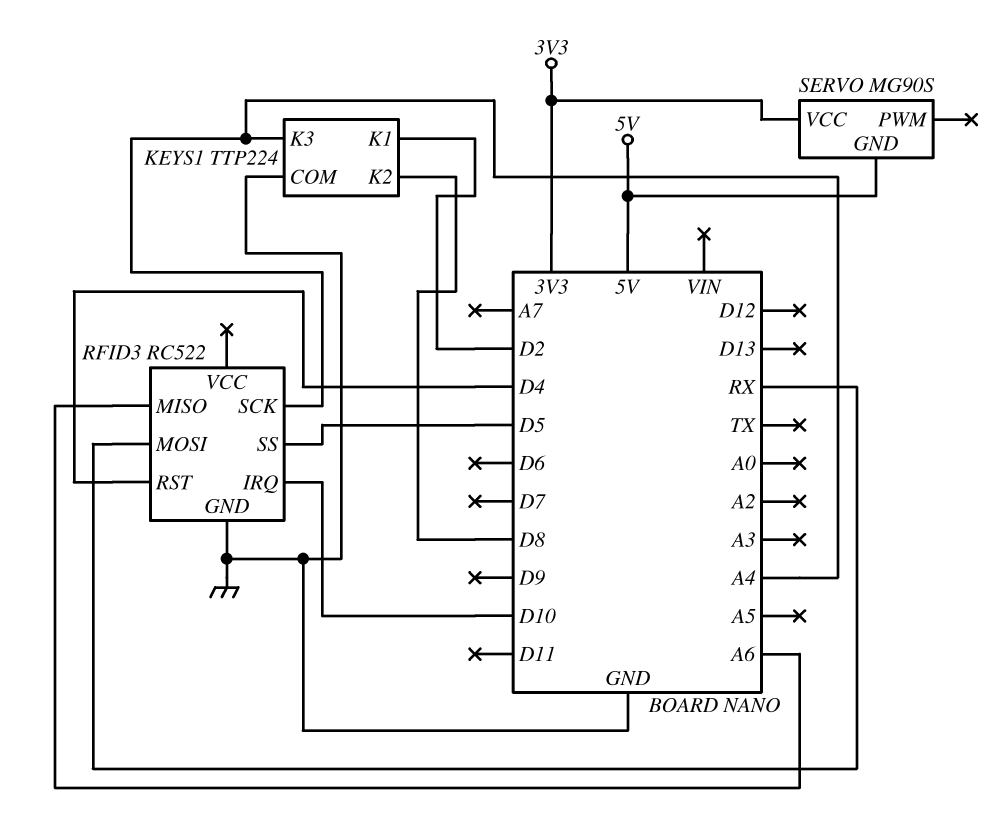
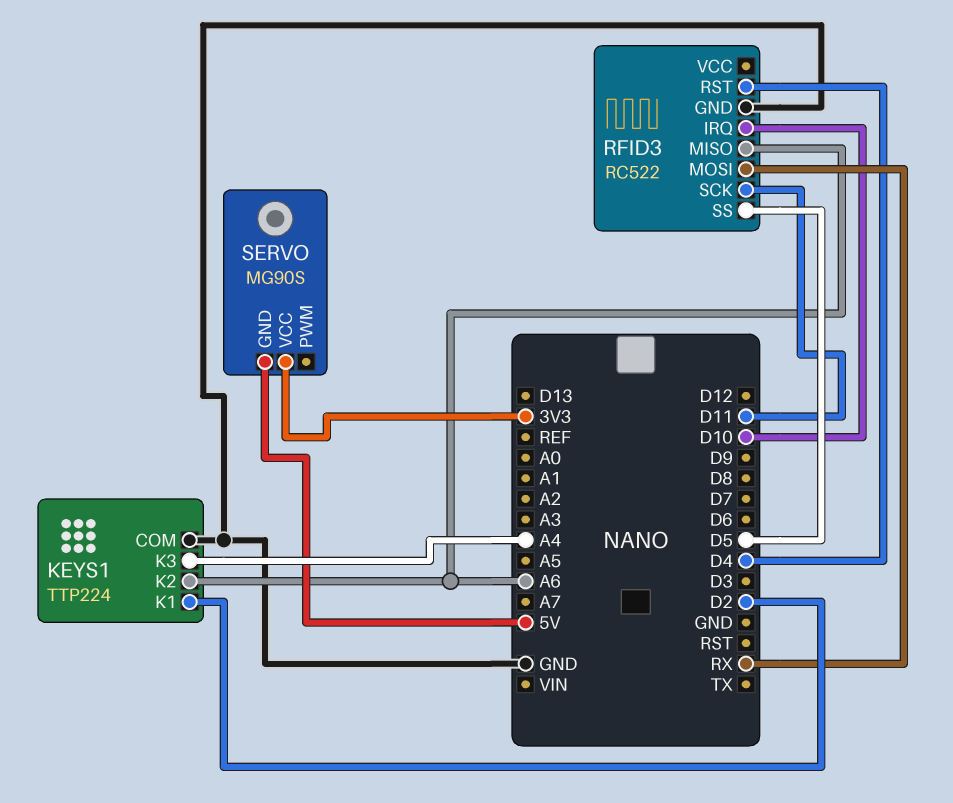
KEYS1 pin K2: D8 -> A6
RFID3 pin SCK: A4 -> D11

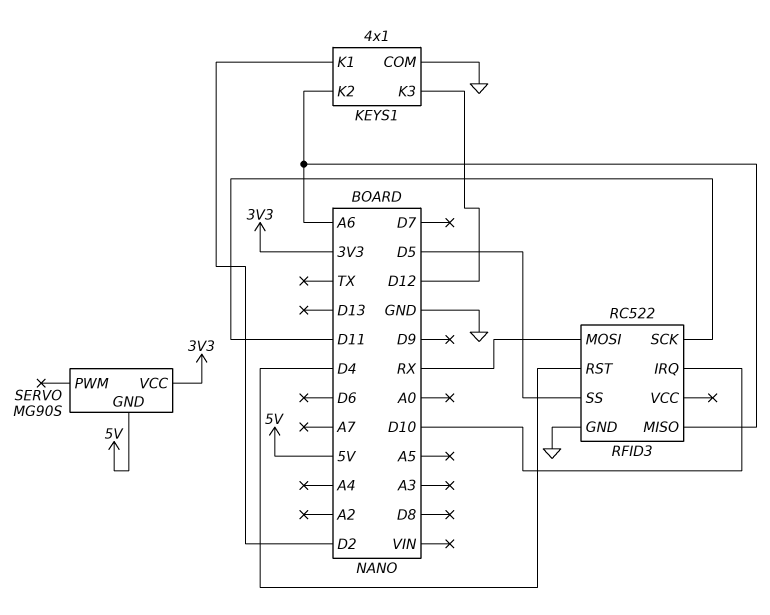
KEYS1: TTP224 -> 4x1
KEYS1 pin K3: A4 -> D12

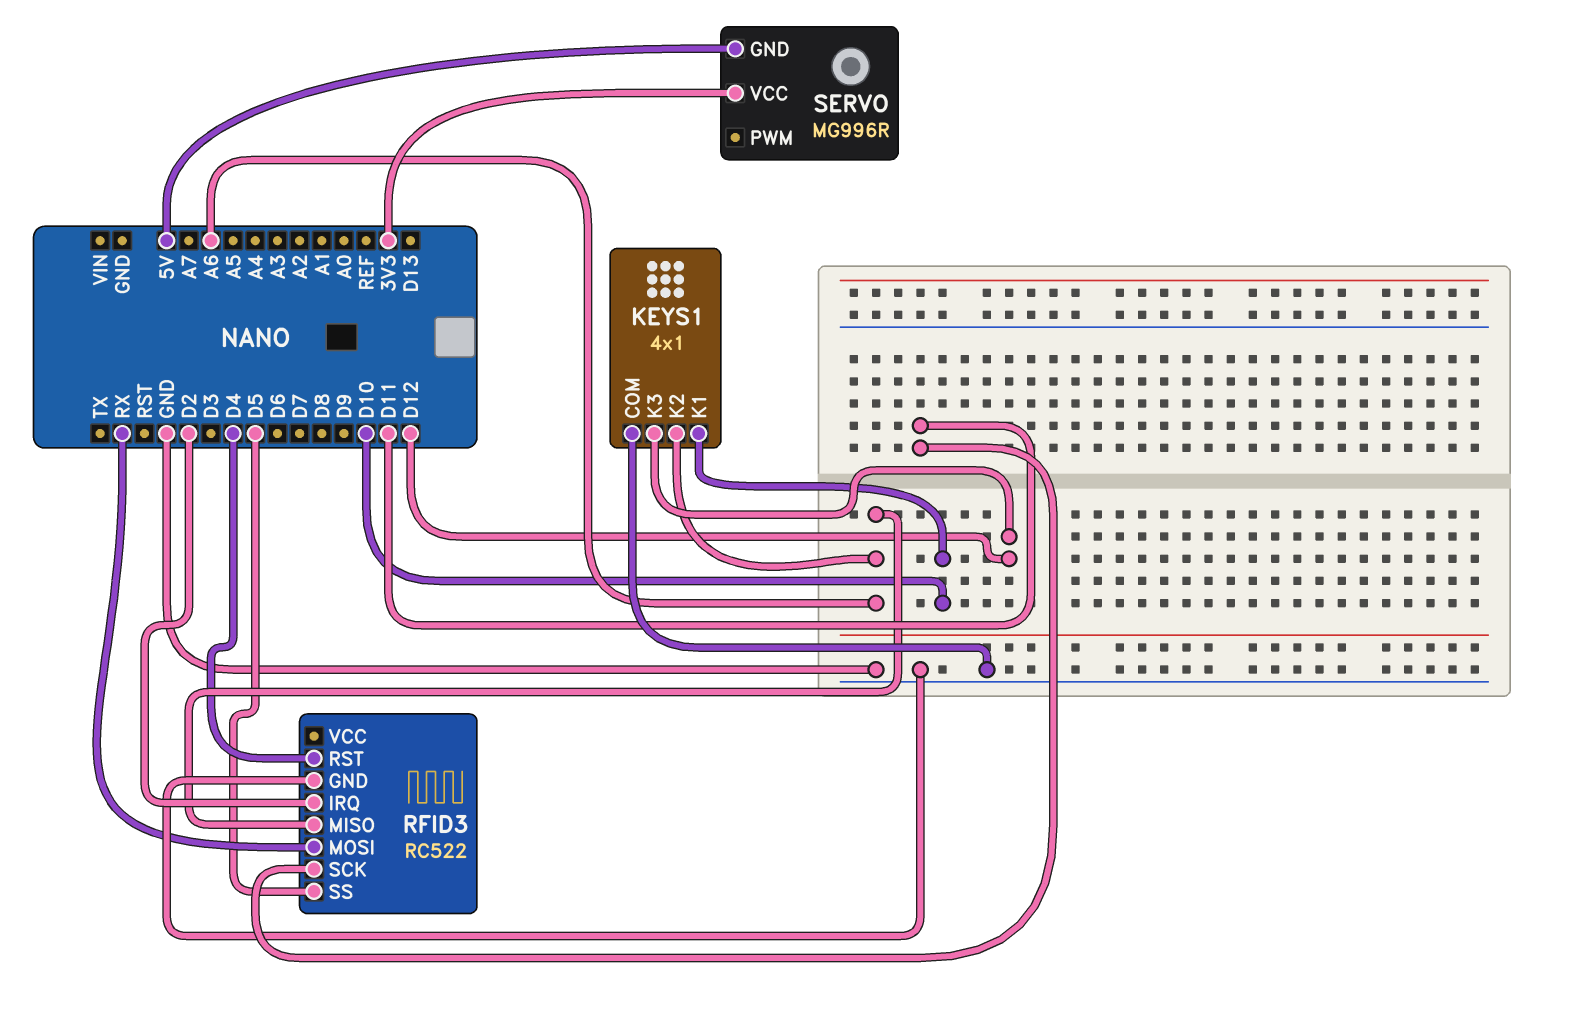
KEYS1 pin K1: D2 -> D10
RFID3 pin IRQ: D10 -> D2
SERVO: MG90S -> MG996R

